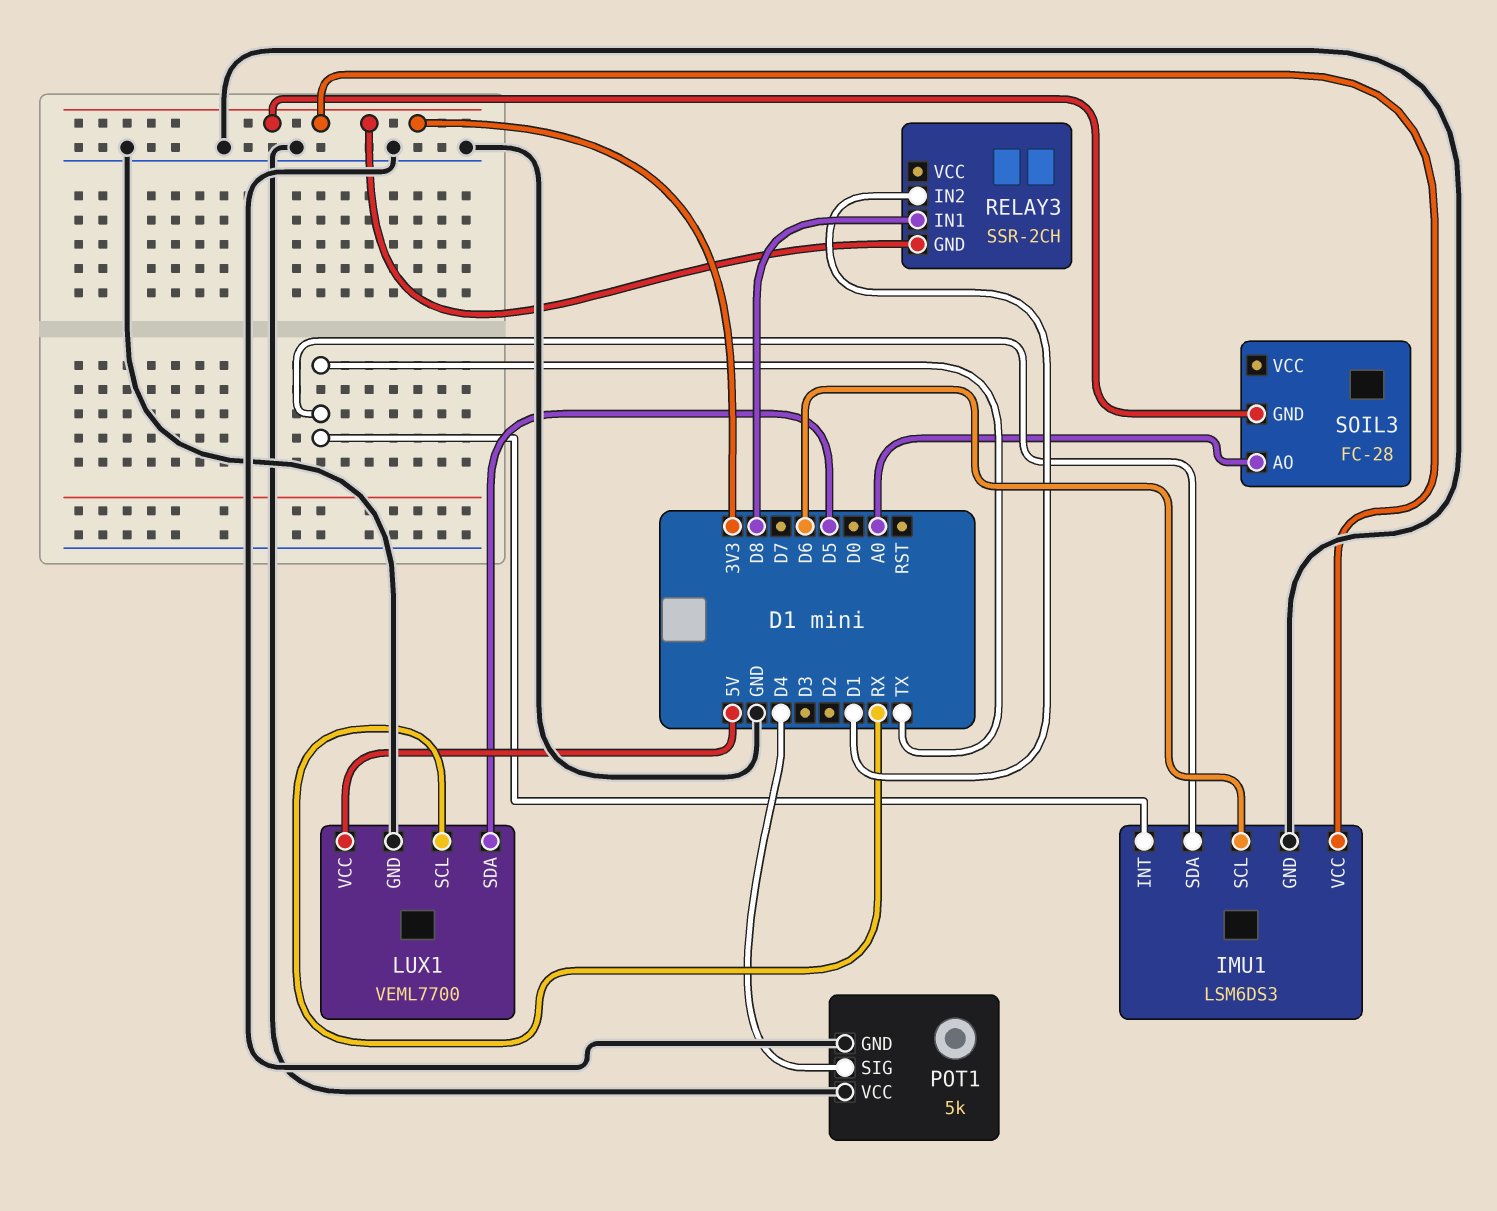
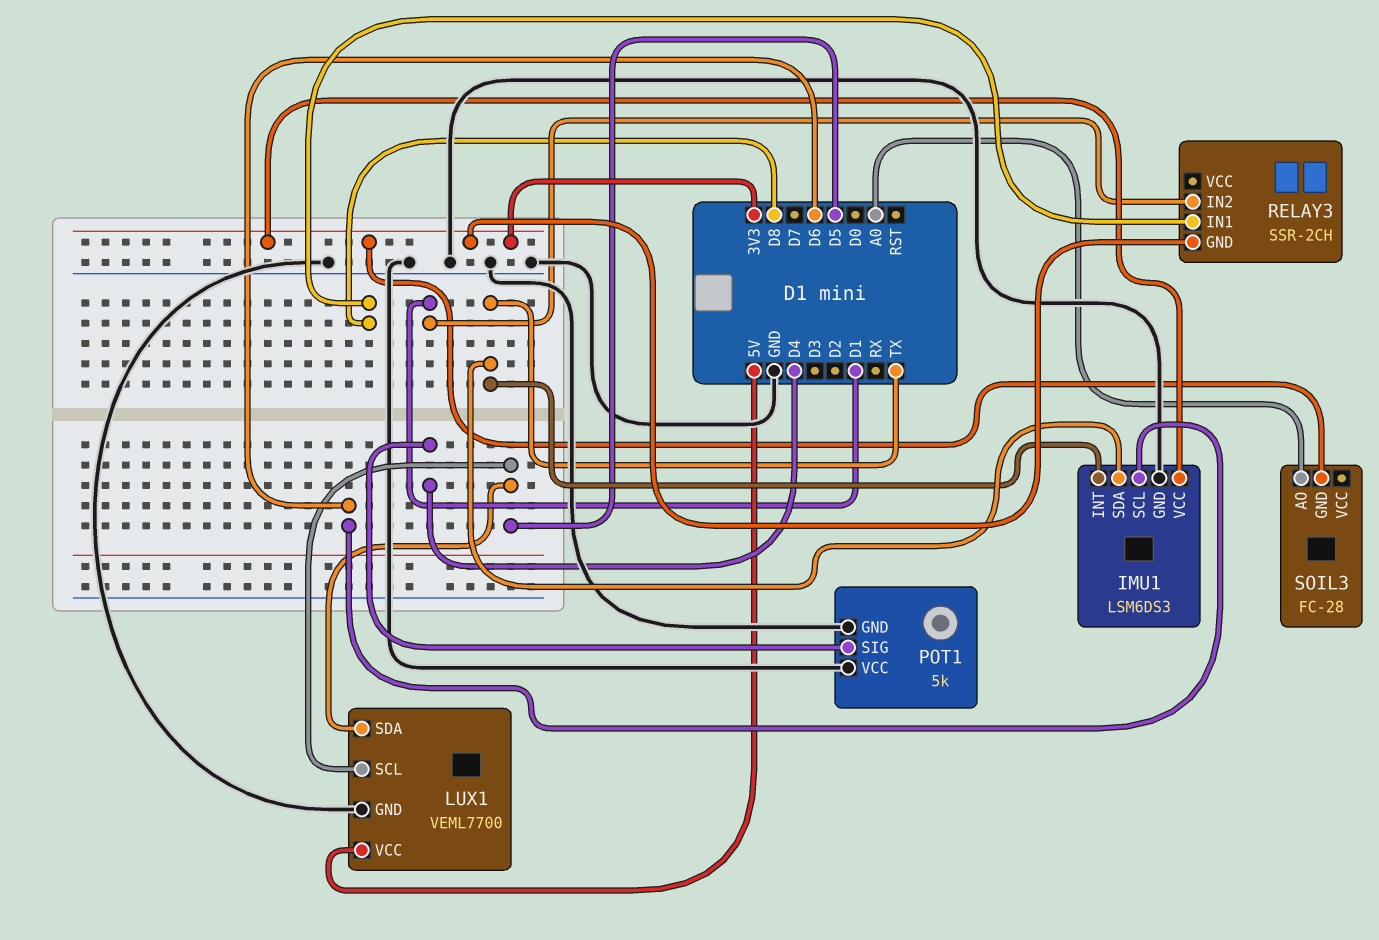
LUX1 pin SCL: RX -> D5

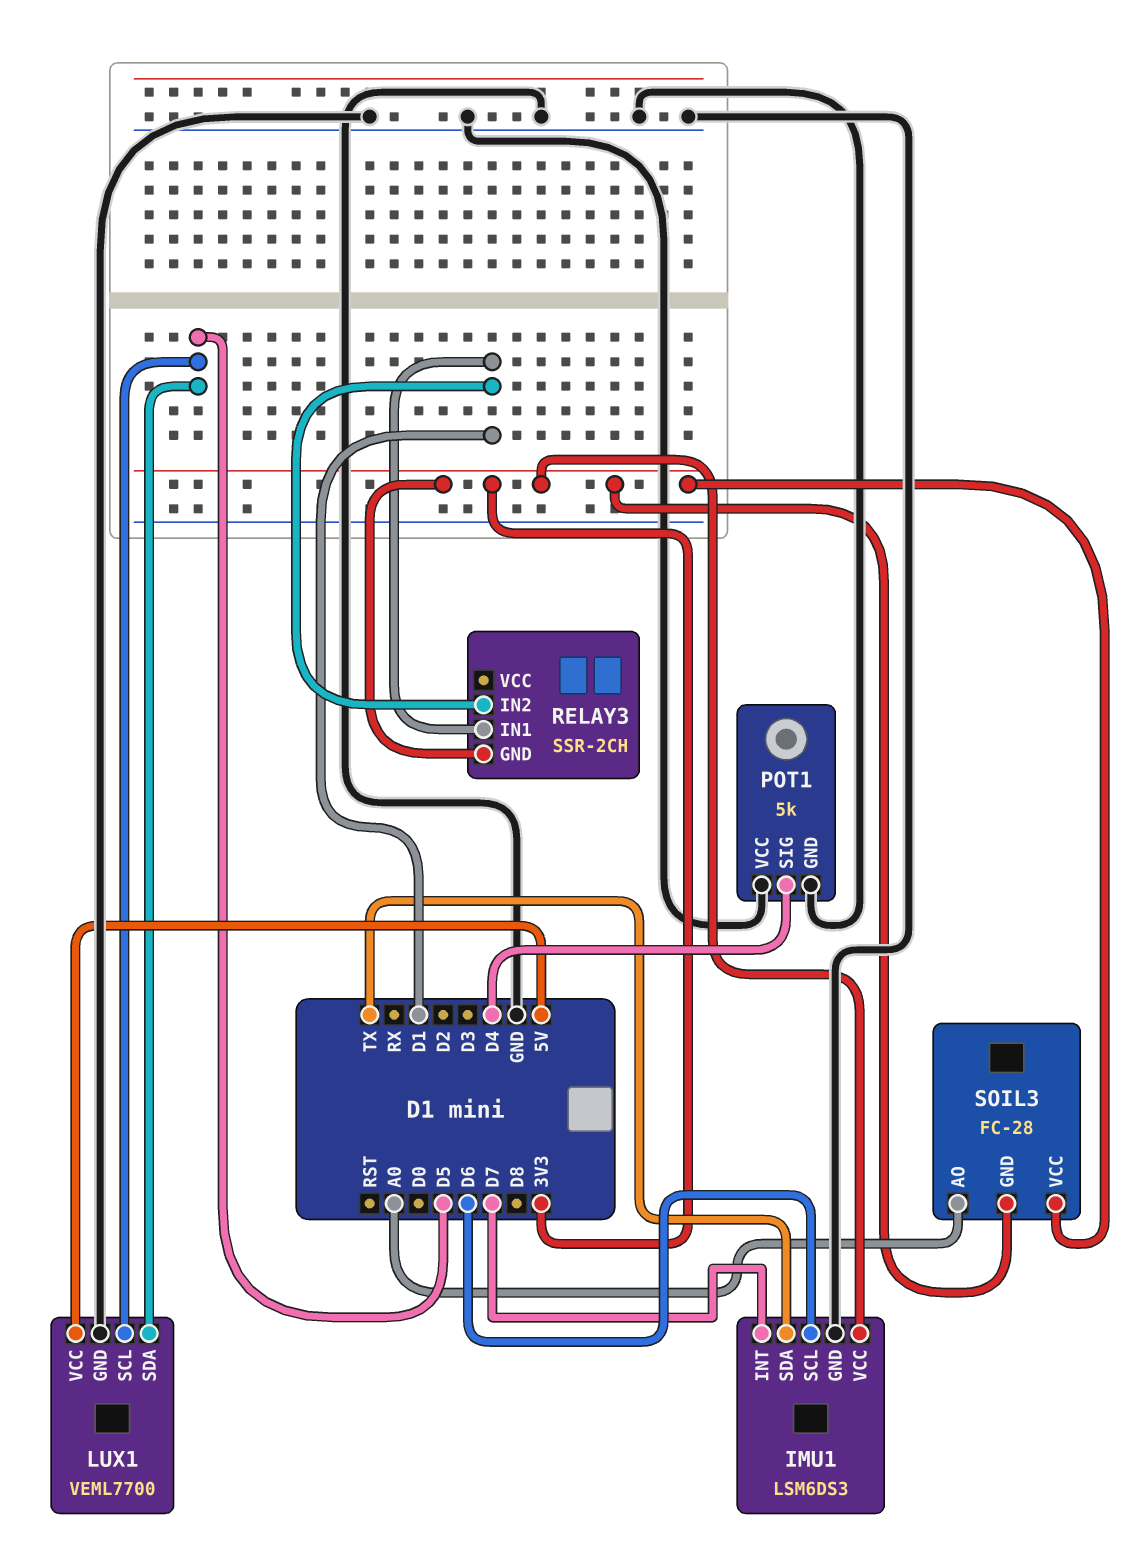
IMU1 pin INT: TX -> D7
RELAY3 pin IN1: D8 -> D1
SOIL3 pin VCC: none -> 3V3

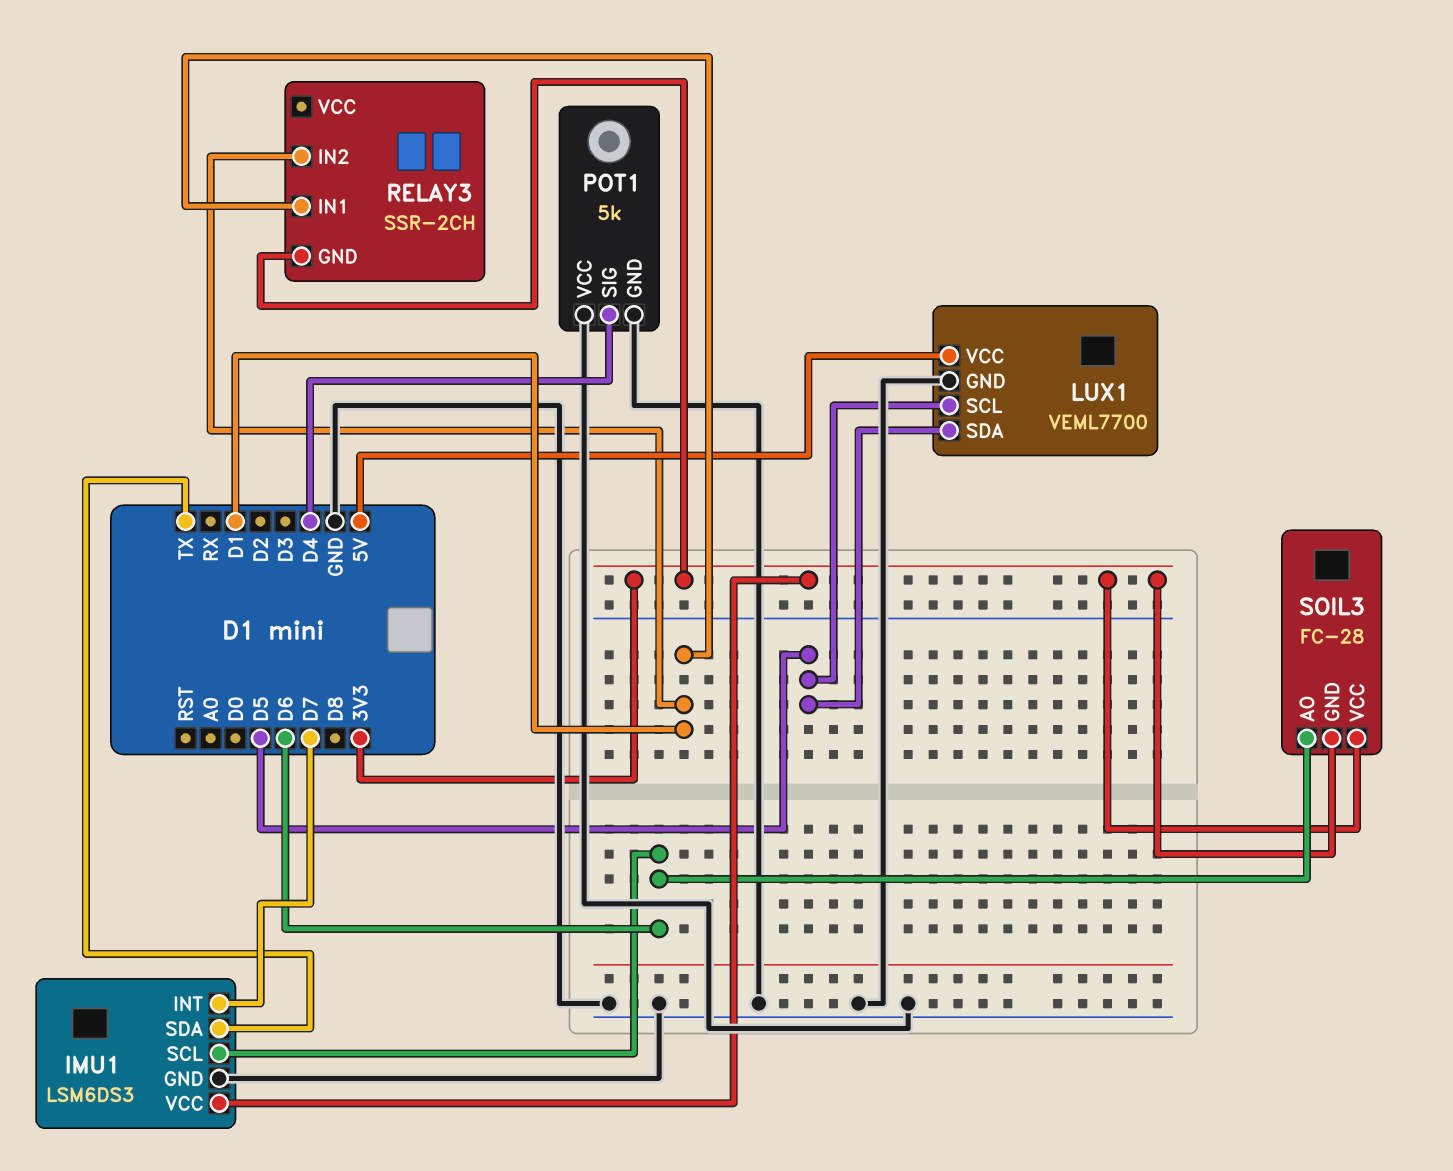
SOIL3 pin AO: A0 -> D6

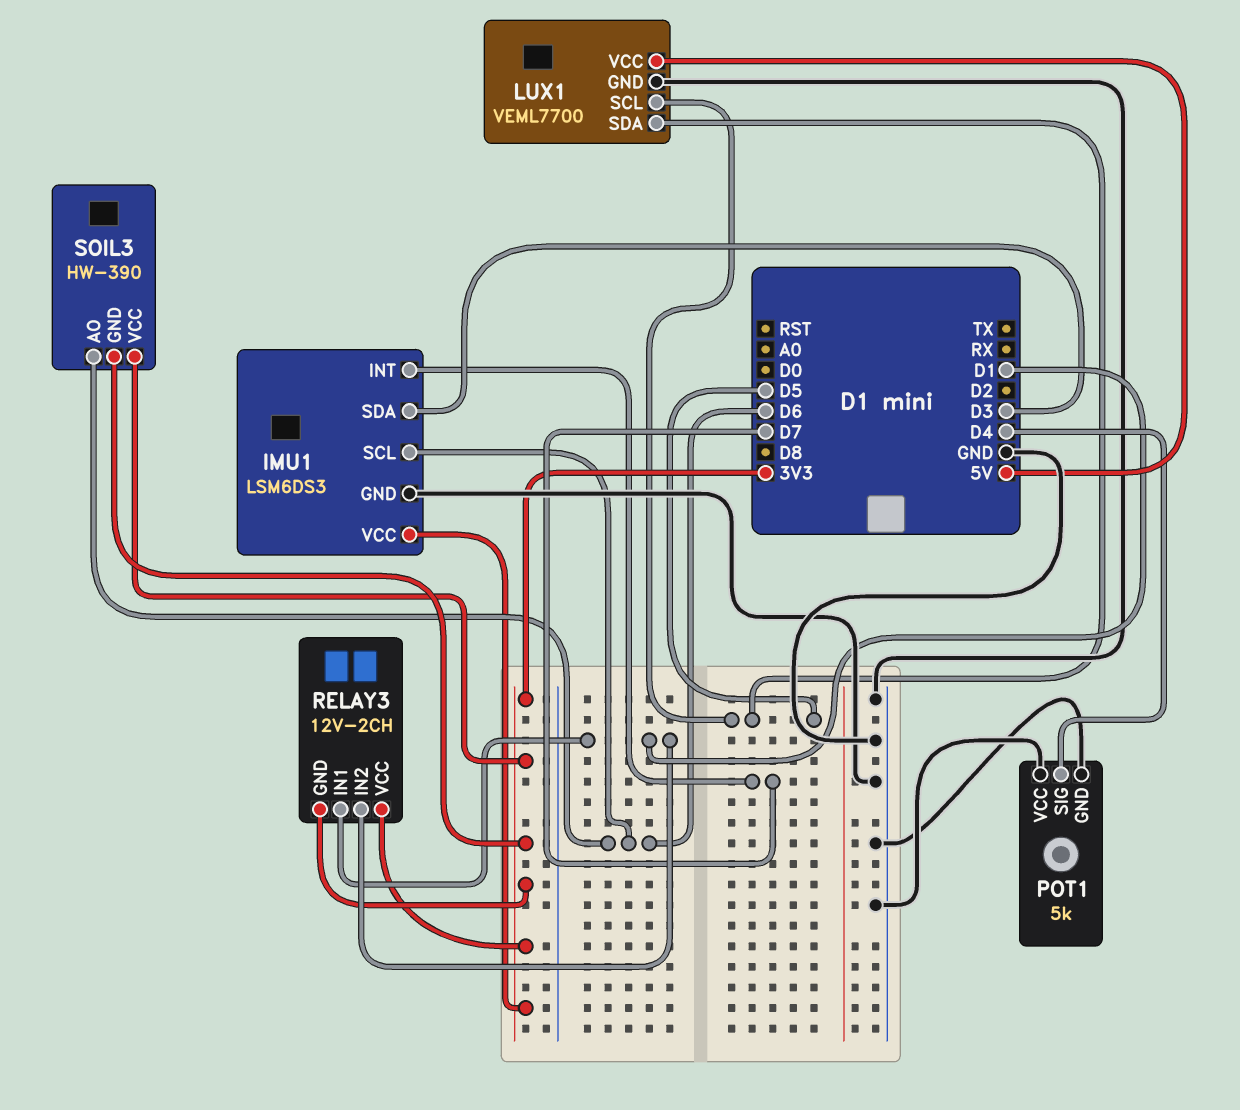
IMU1 pin SDA: TX -> D3
RELAY3: SSR-2CH -> 12V-2CH
RELAY3 pin VCC: none -> 3V3
SOIL3: FC-28 -> HW-390

